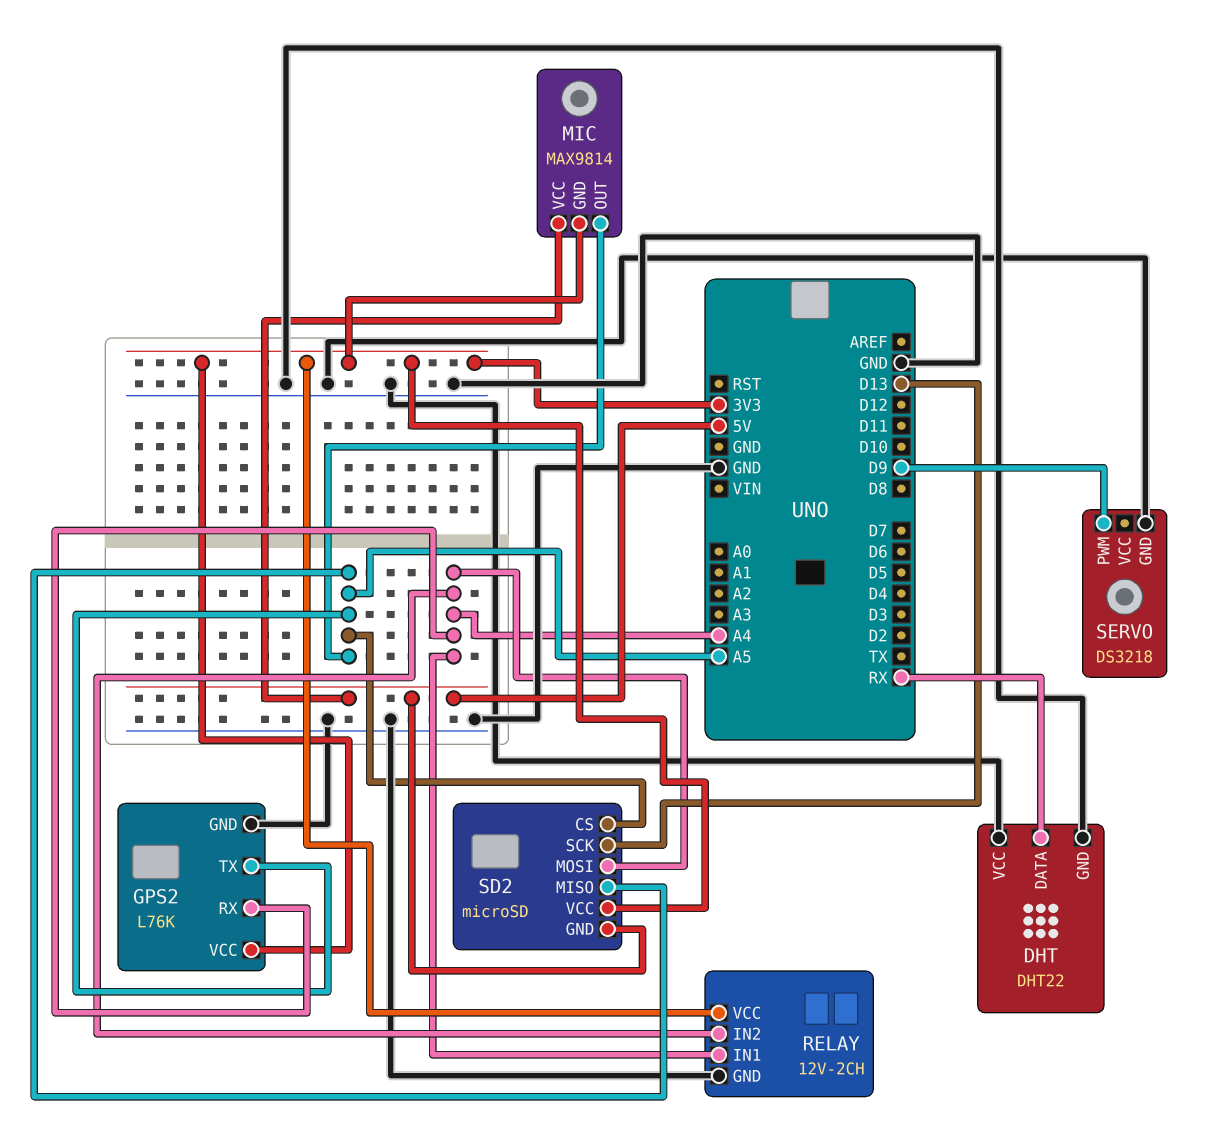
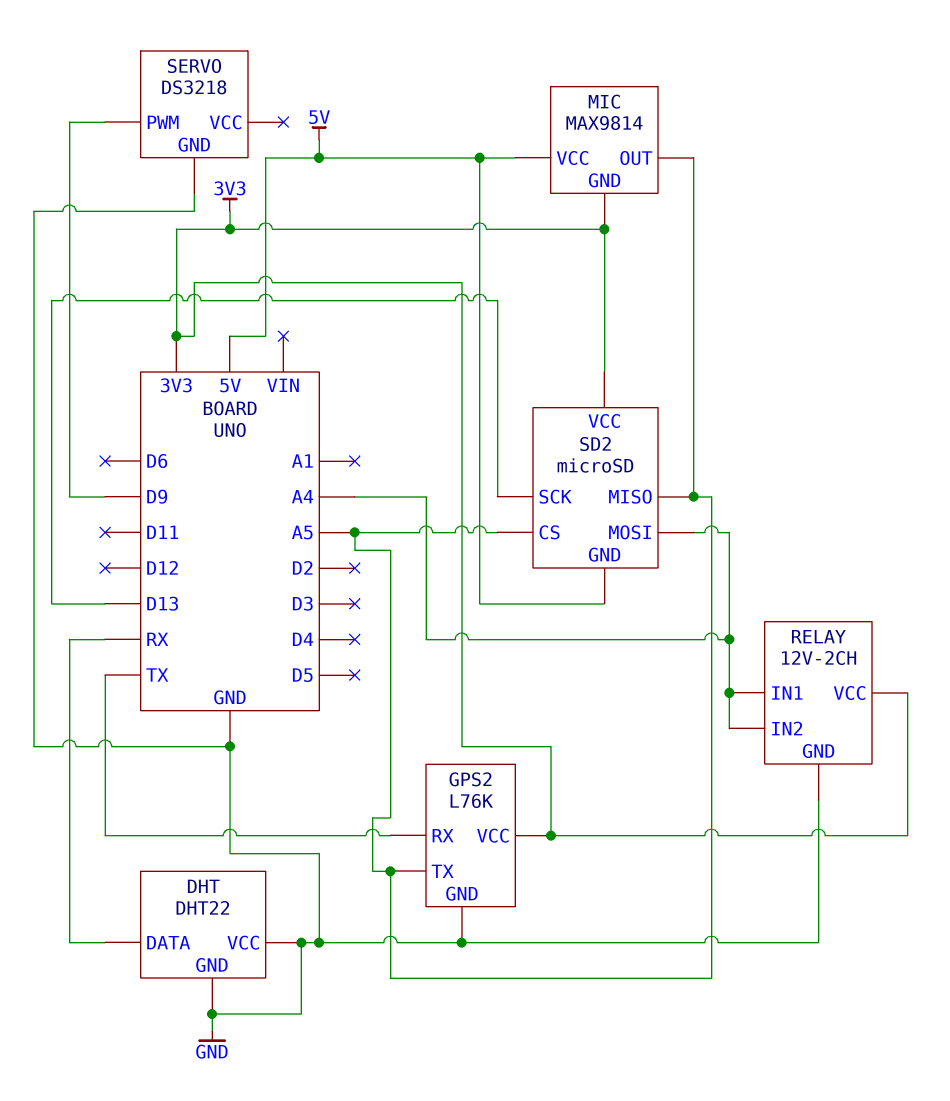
GPS2 pin RX: A4 -> TX

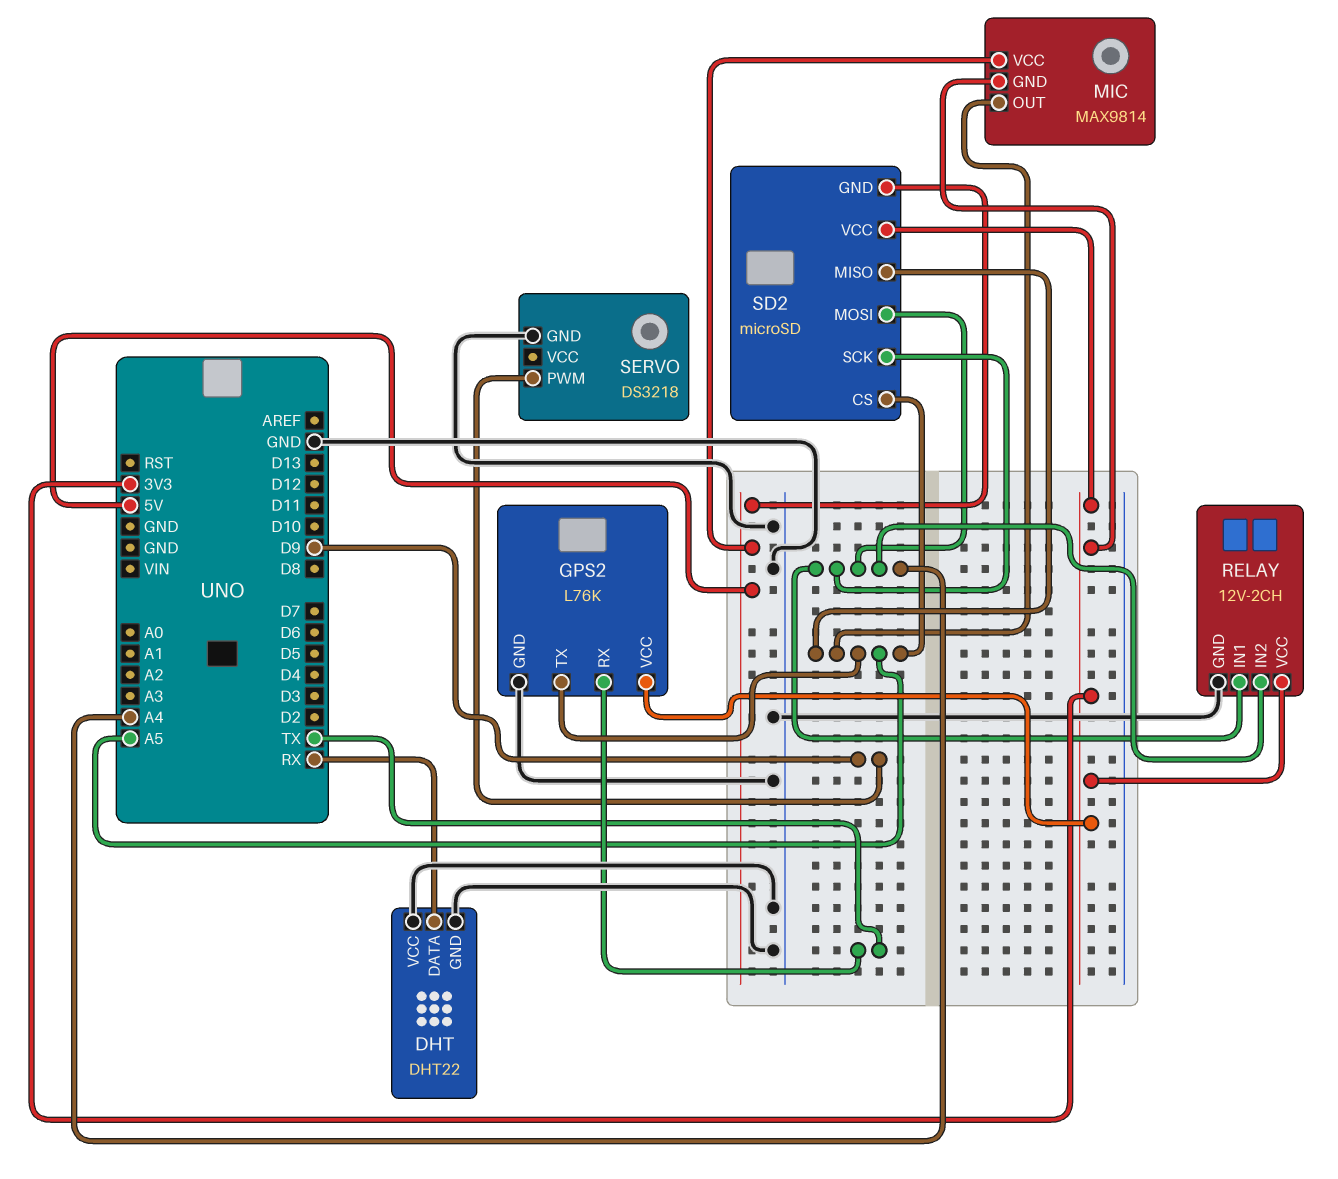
SD2 pin SCK: D13 -> A4

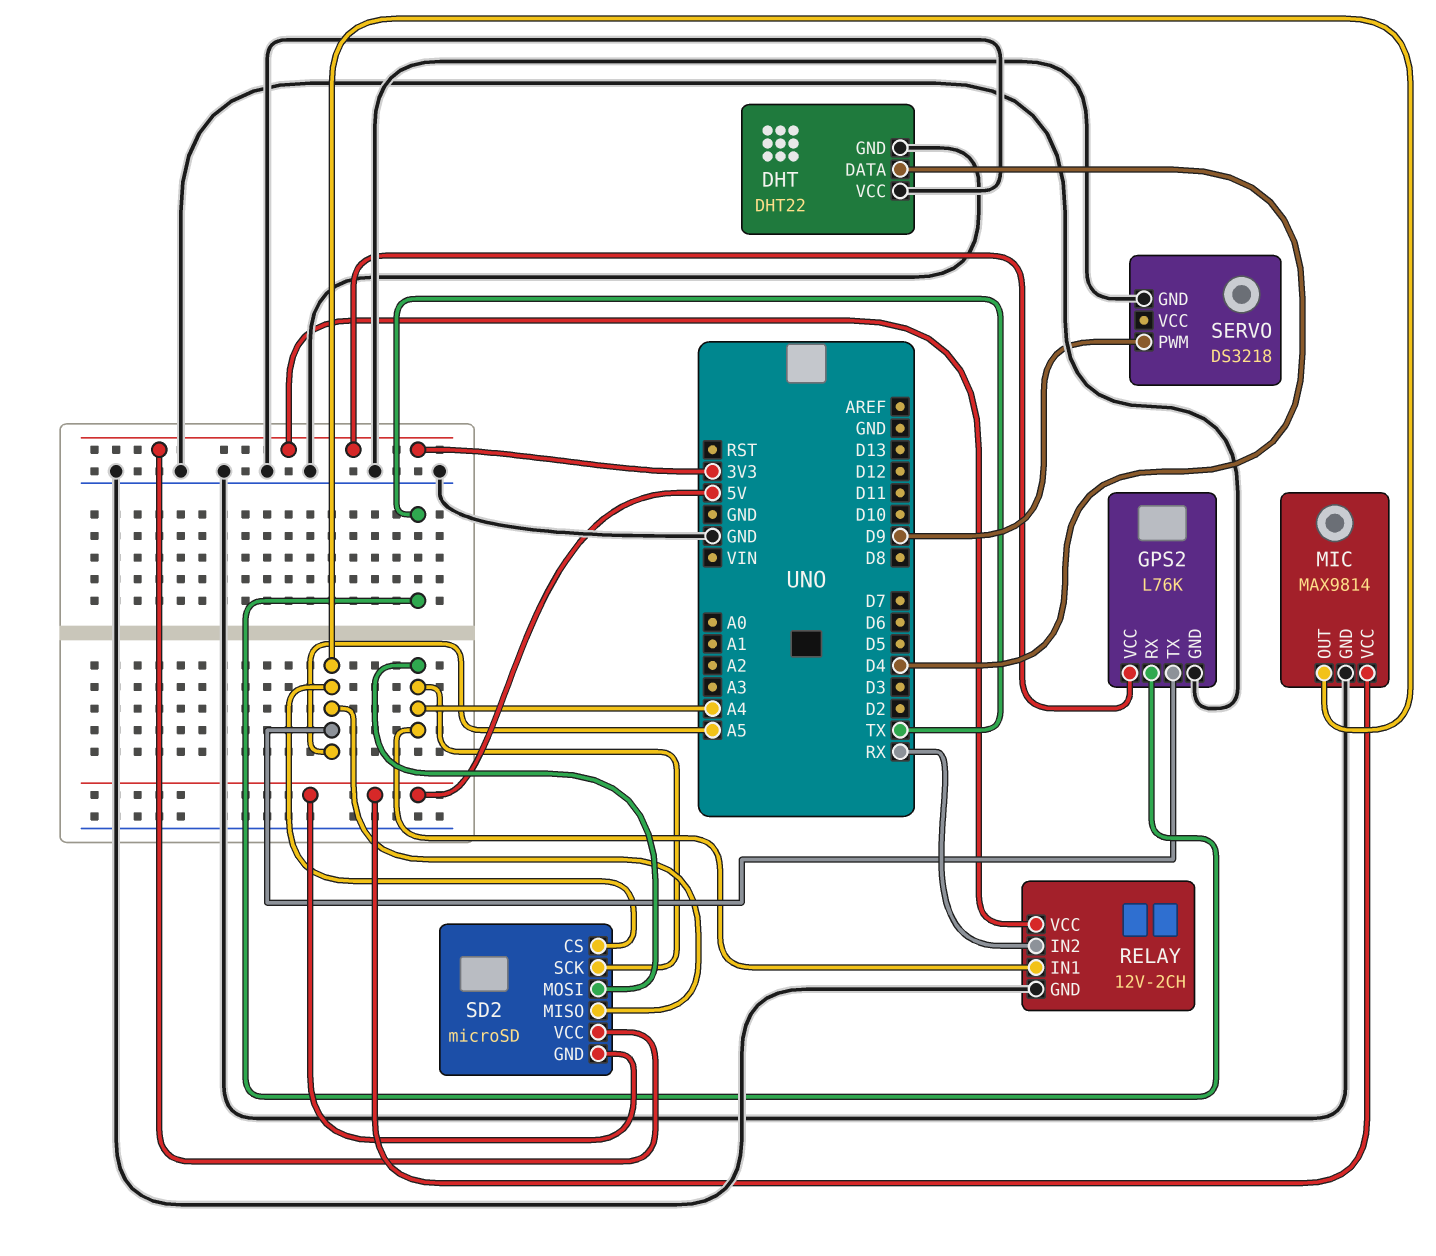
DHT pin DATA: RX -> D4
MIC pin GND: 3V3 -> GND
RELAY pin IN2: A4 -> RX

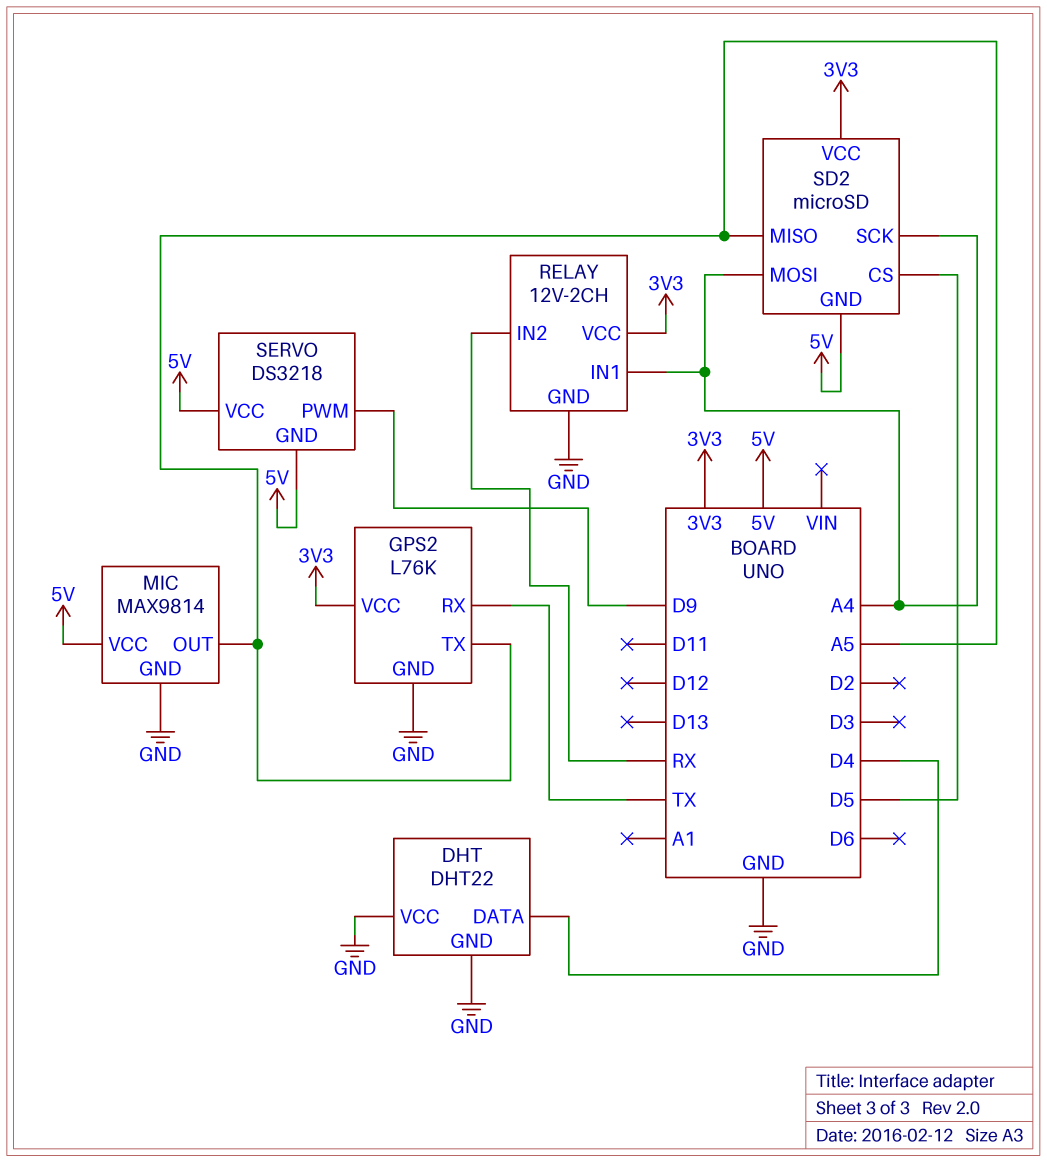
SD2 pin CS: A5 -> D5
SERVO pin GND: GND -> 5V
SERVO pin VCC: none -> 5V

